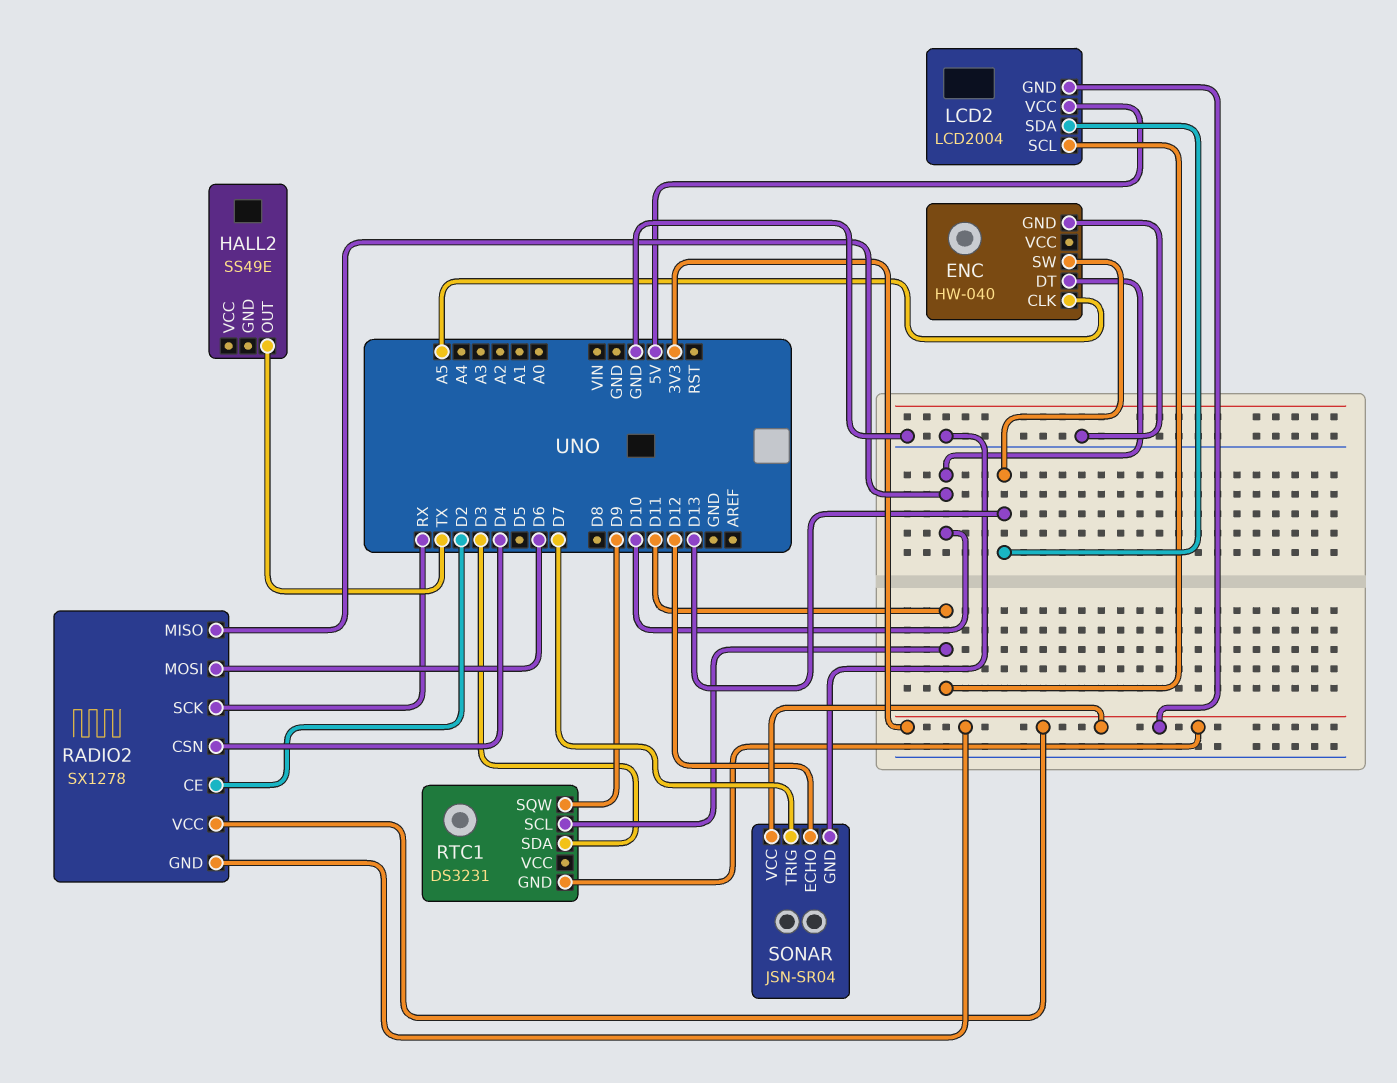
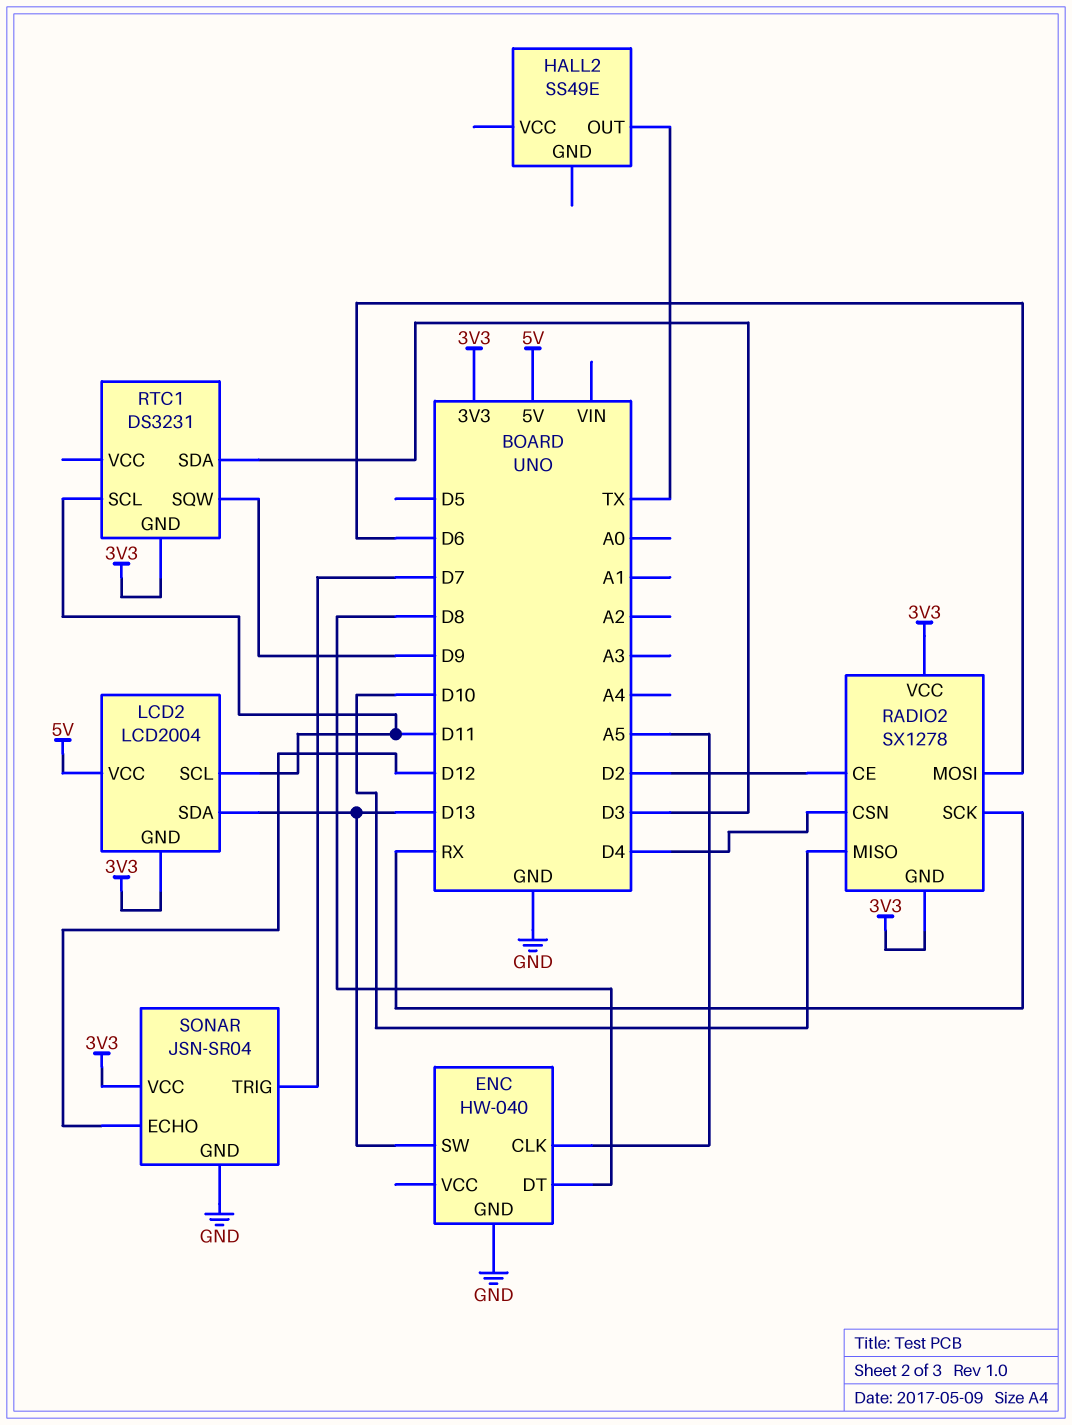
ENC pin DT: D10 -> D8

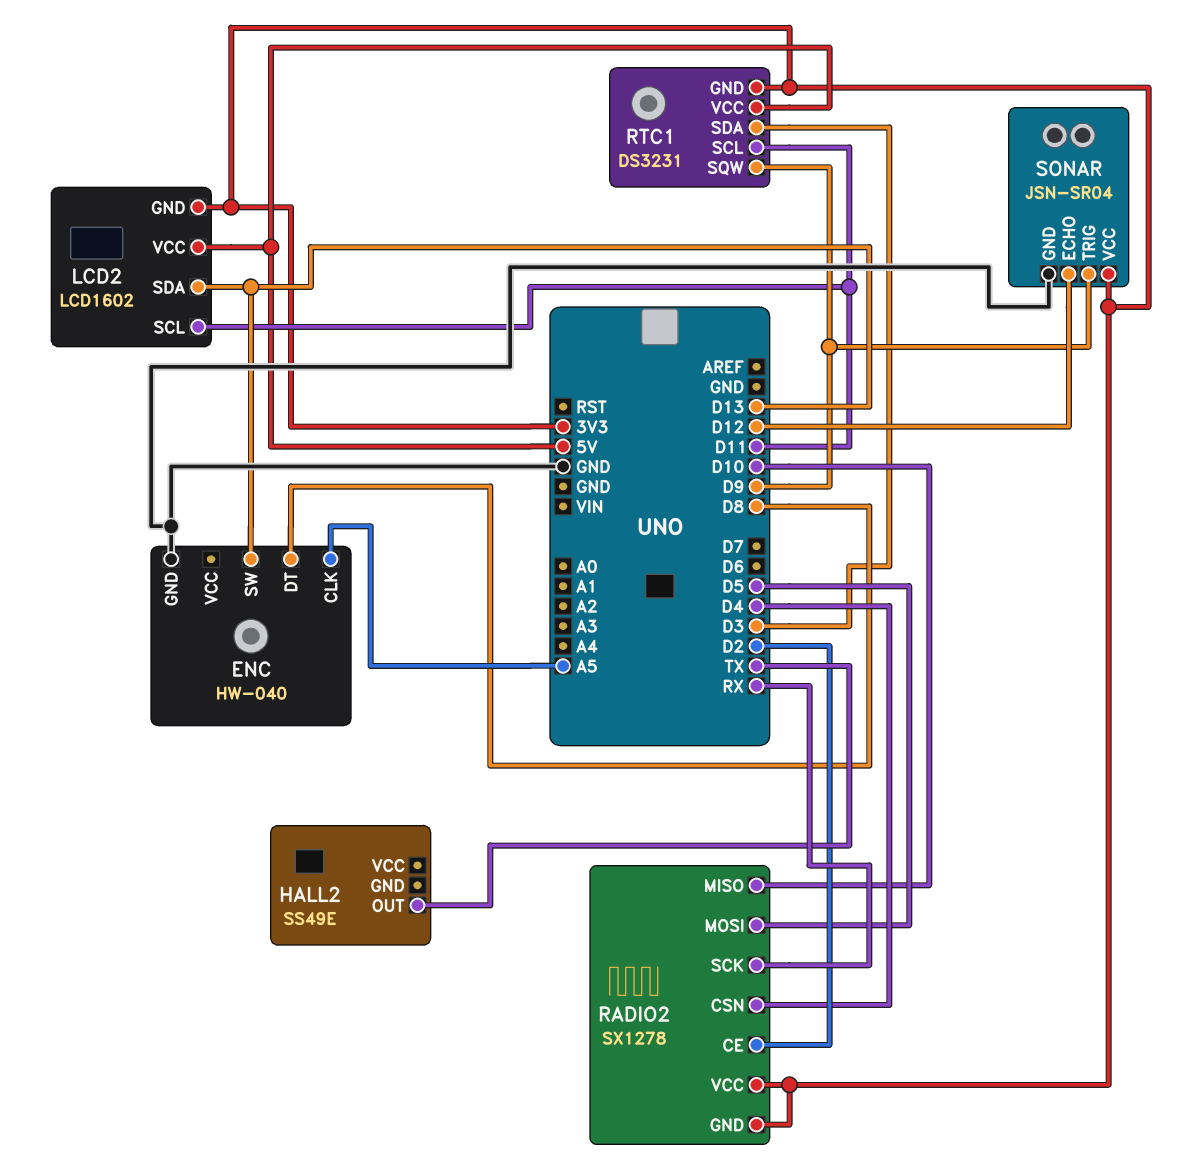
LCD2: LCD2004 -> LCD1602
RADIO2 pin MOSI: D6 -> D5
RTC1 pin VCC: none -> 5V
SONAR pin TRIG: D7 -> D9

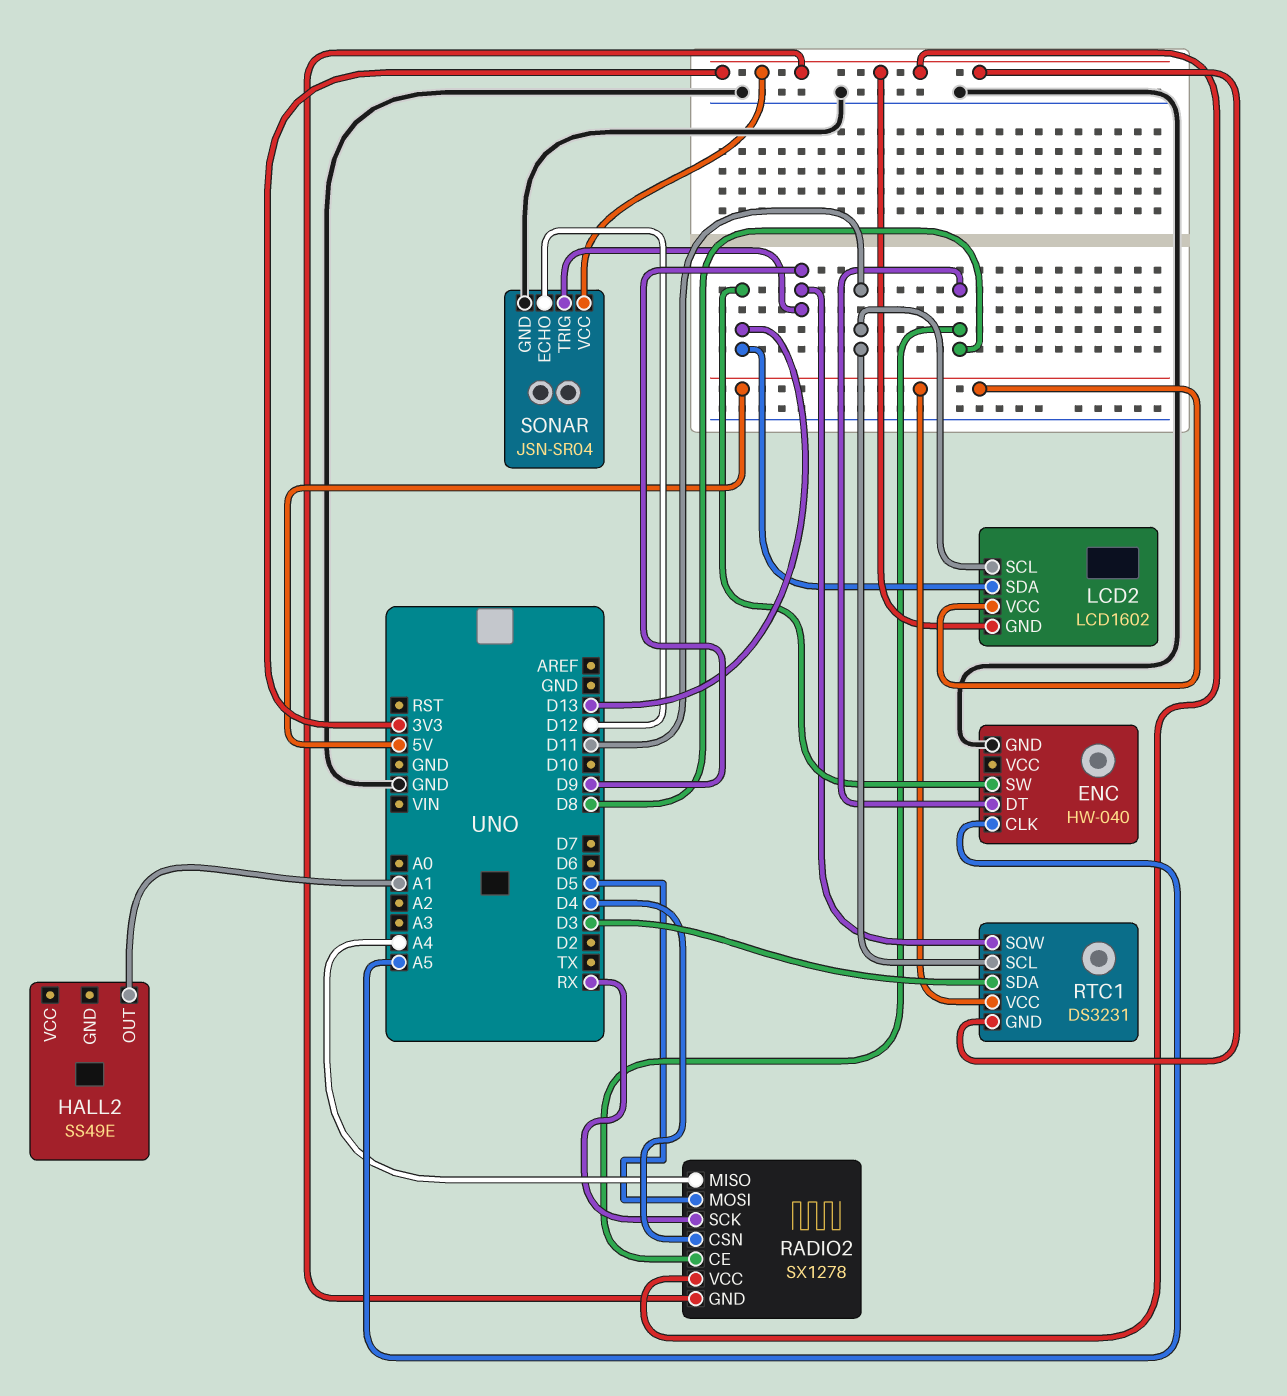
HALL2 pin OUT: TX -> A1
RADIO2 pin CE: D2 -> D8
RADIO2 pin MISO: D10 -> A4

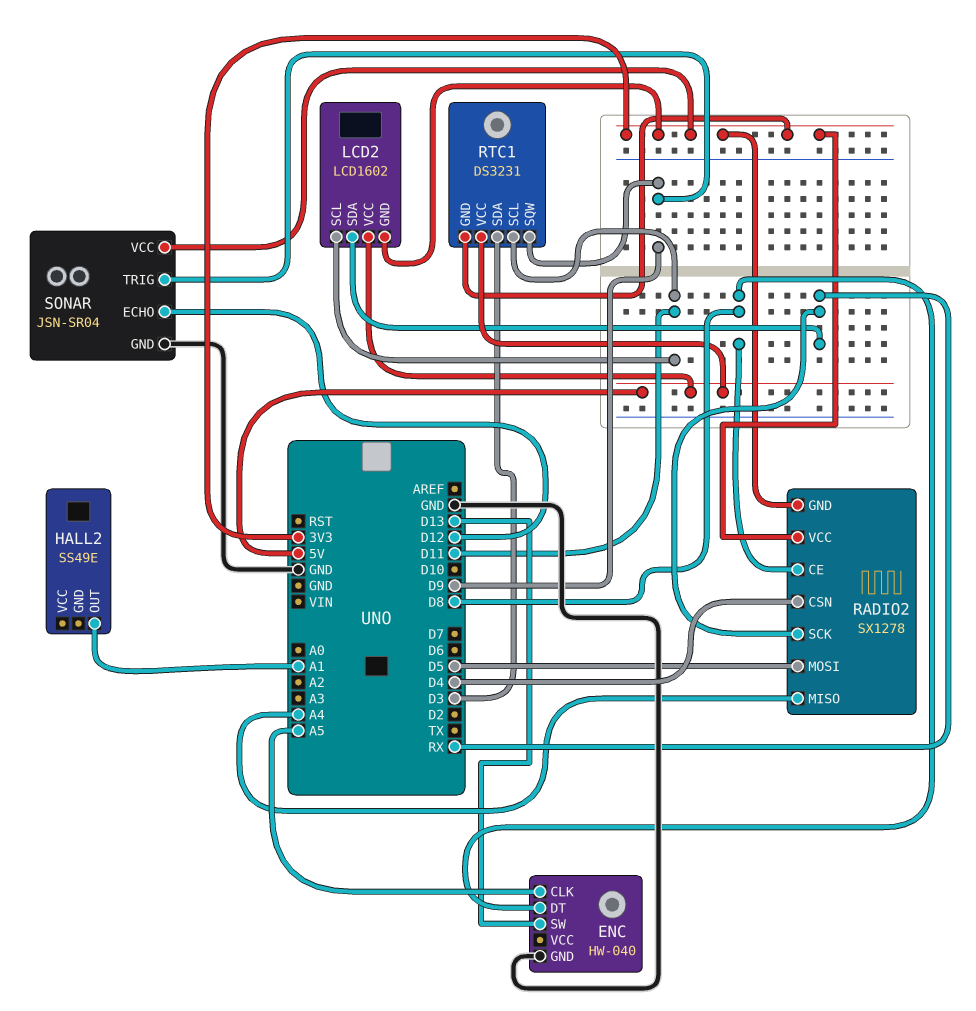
LCD2 pin SDA: D13 -> RX

